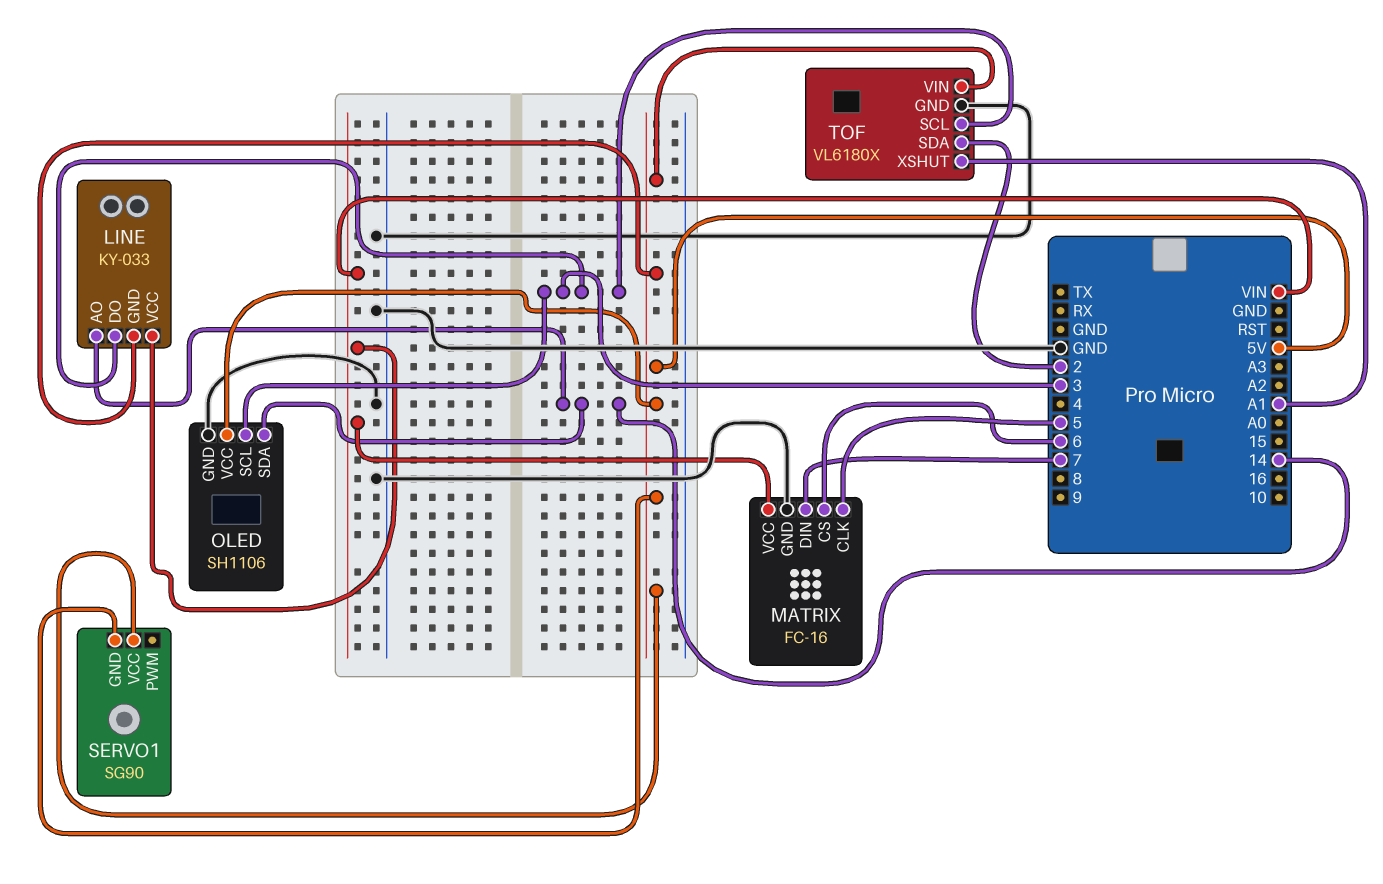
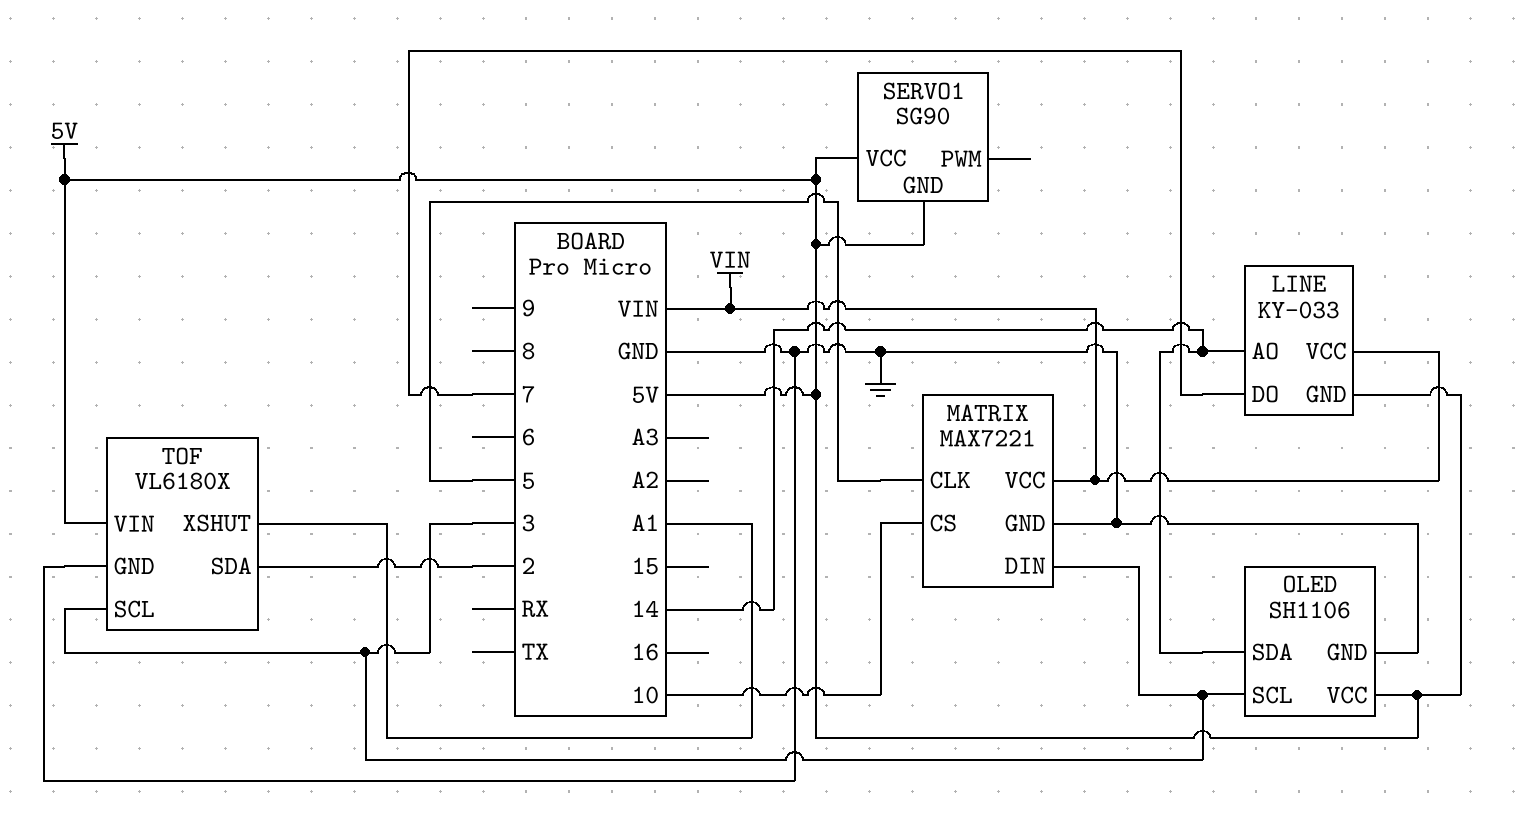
LINE pin DO: 3 -> 7
MATRIX: FC-16 -> MAX7221
MATRIX pin CS: 6 -> 10
MATRIX pin DIN: 7 -> 3

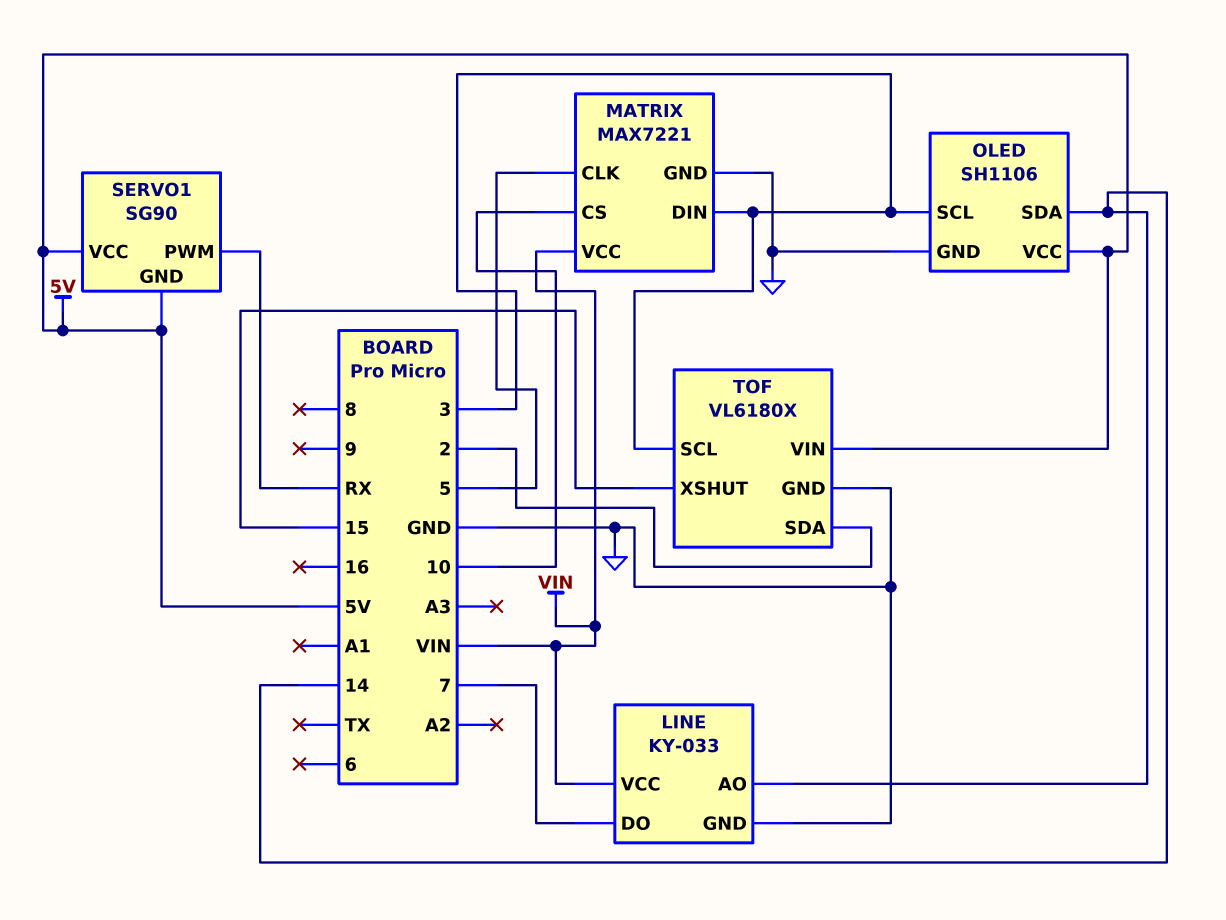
LINE pin GND: 5V -> GND
SERVO1 pin PWM: none -> RX
TOF pin XSHUT: A1 -> 15

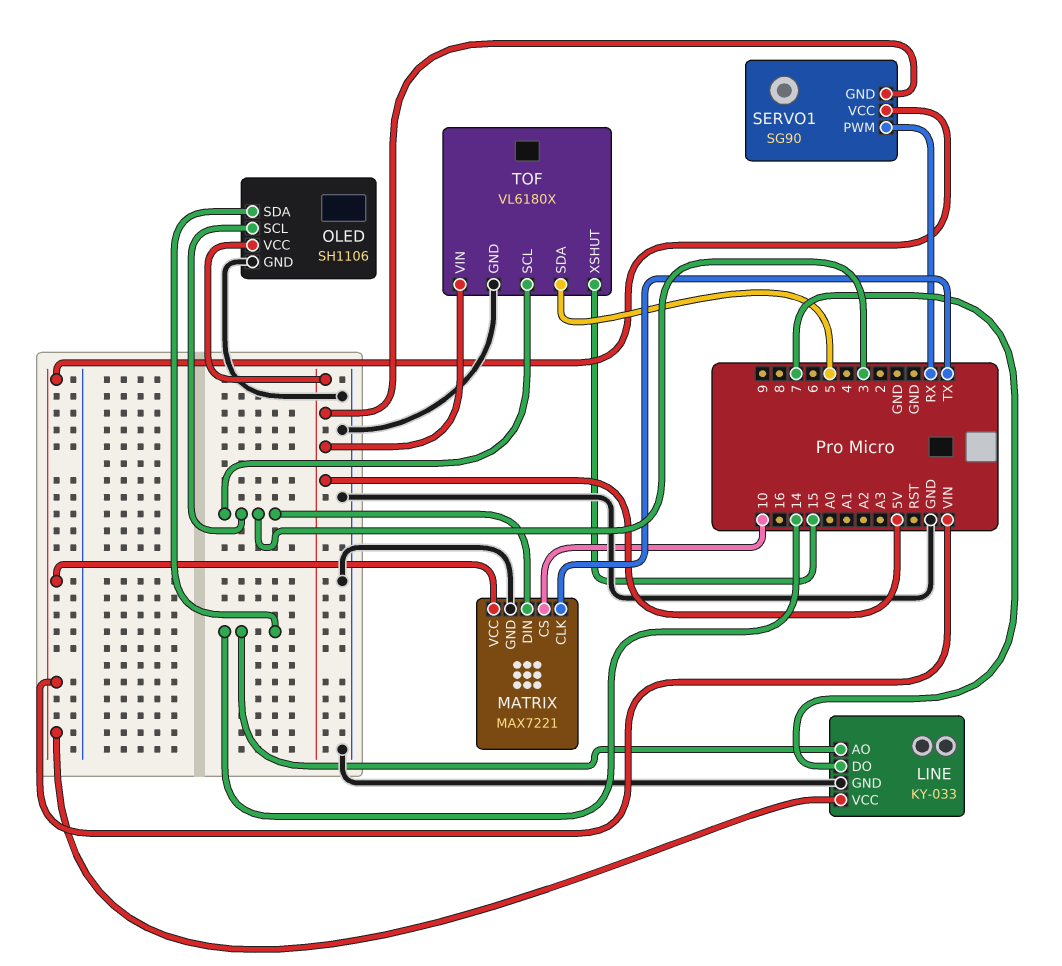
MATRIX pin CLK: 5 -> TX
SERVO1 pin VCC: 5V -> VIN
TOF pin SDA: 2 -> 5

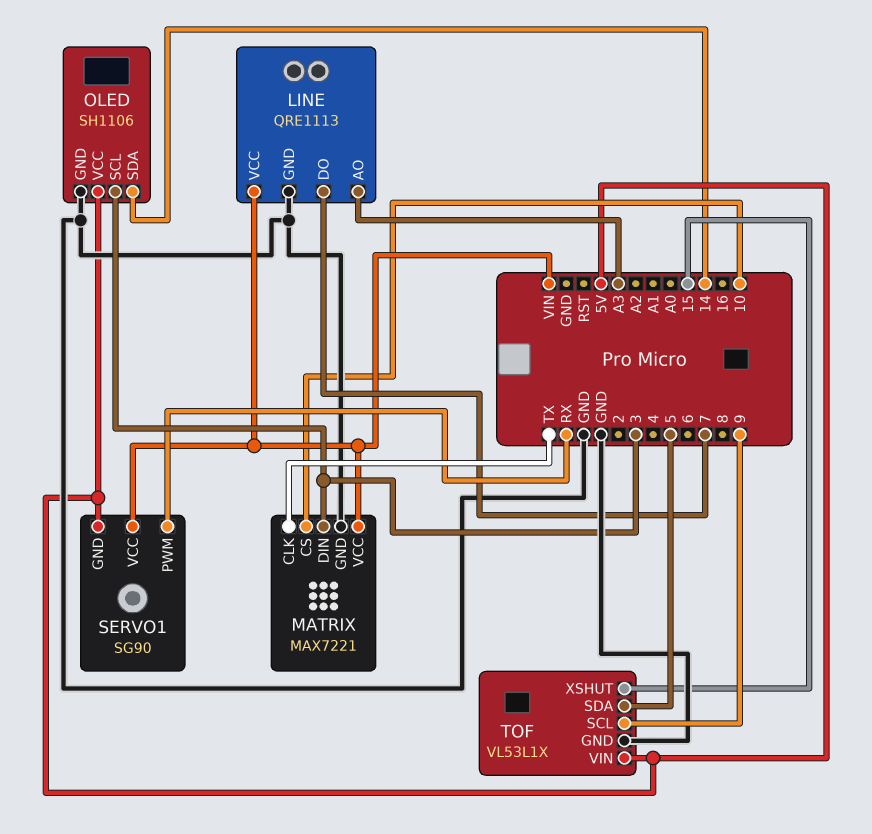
LINE: KY-033 -> QRE1113
LINE pin AO: 14 -> A3
TOF: VL6180X -> VL53L1X
TOF pin SCL: 3 -> 9

